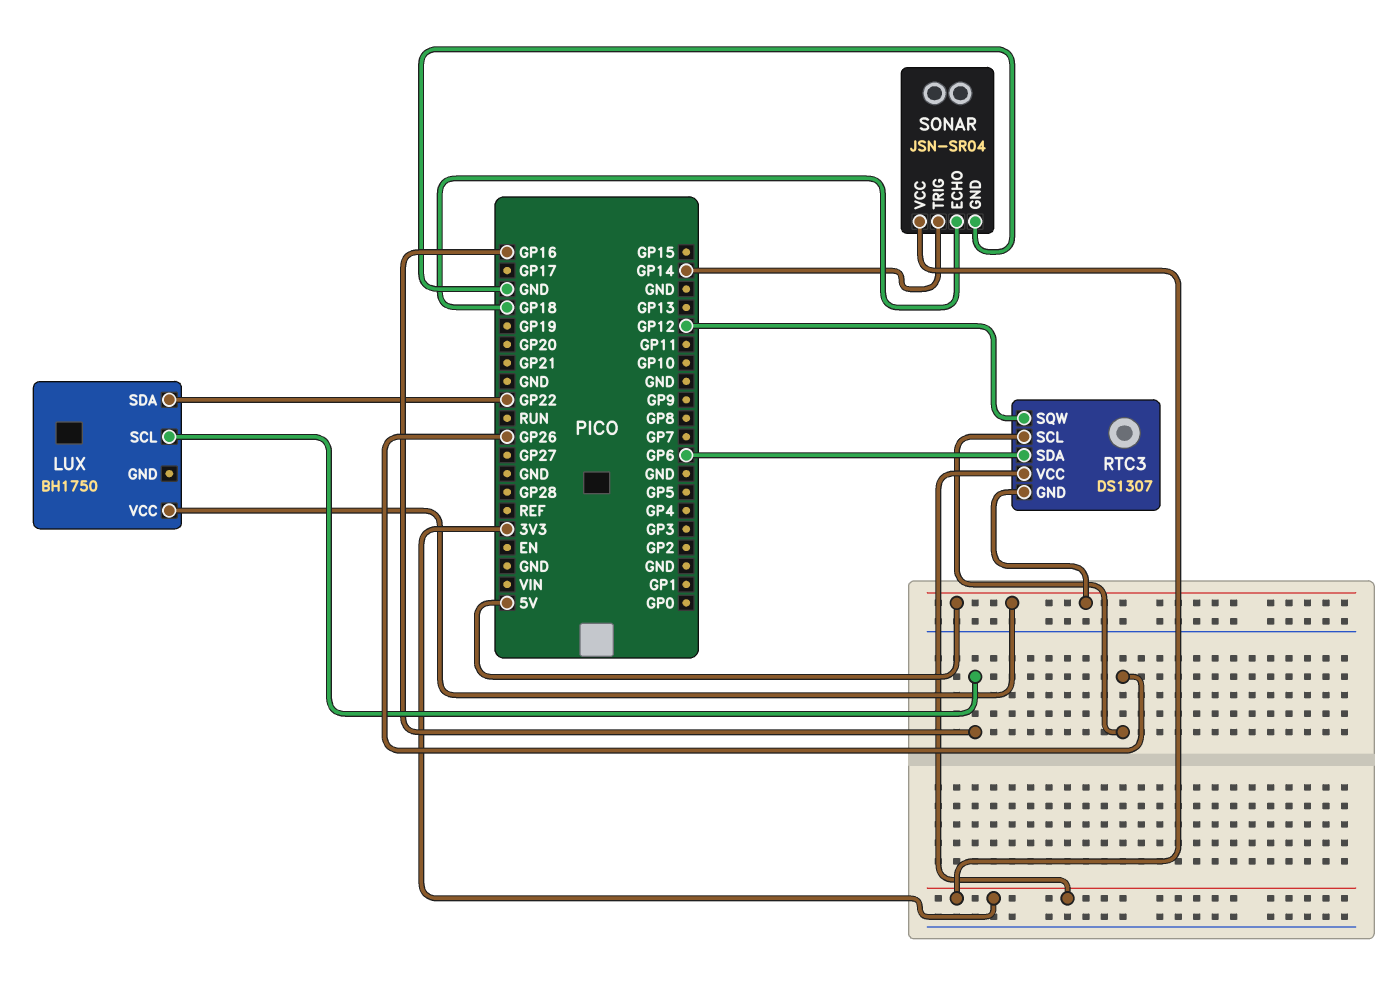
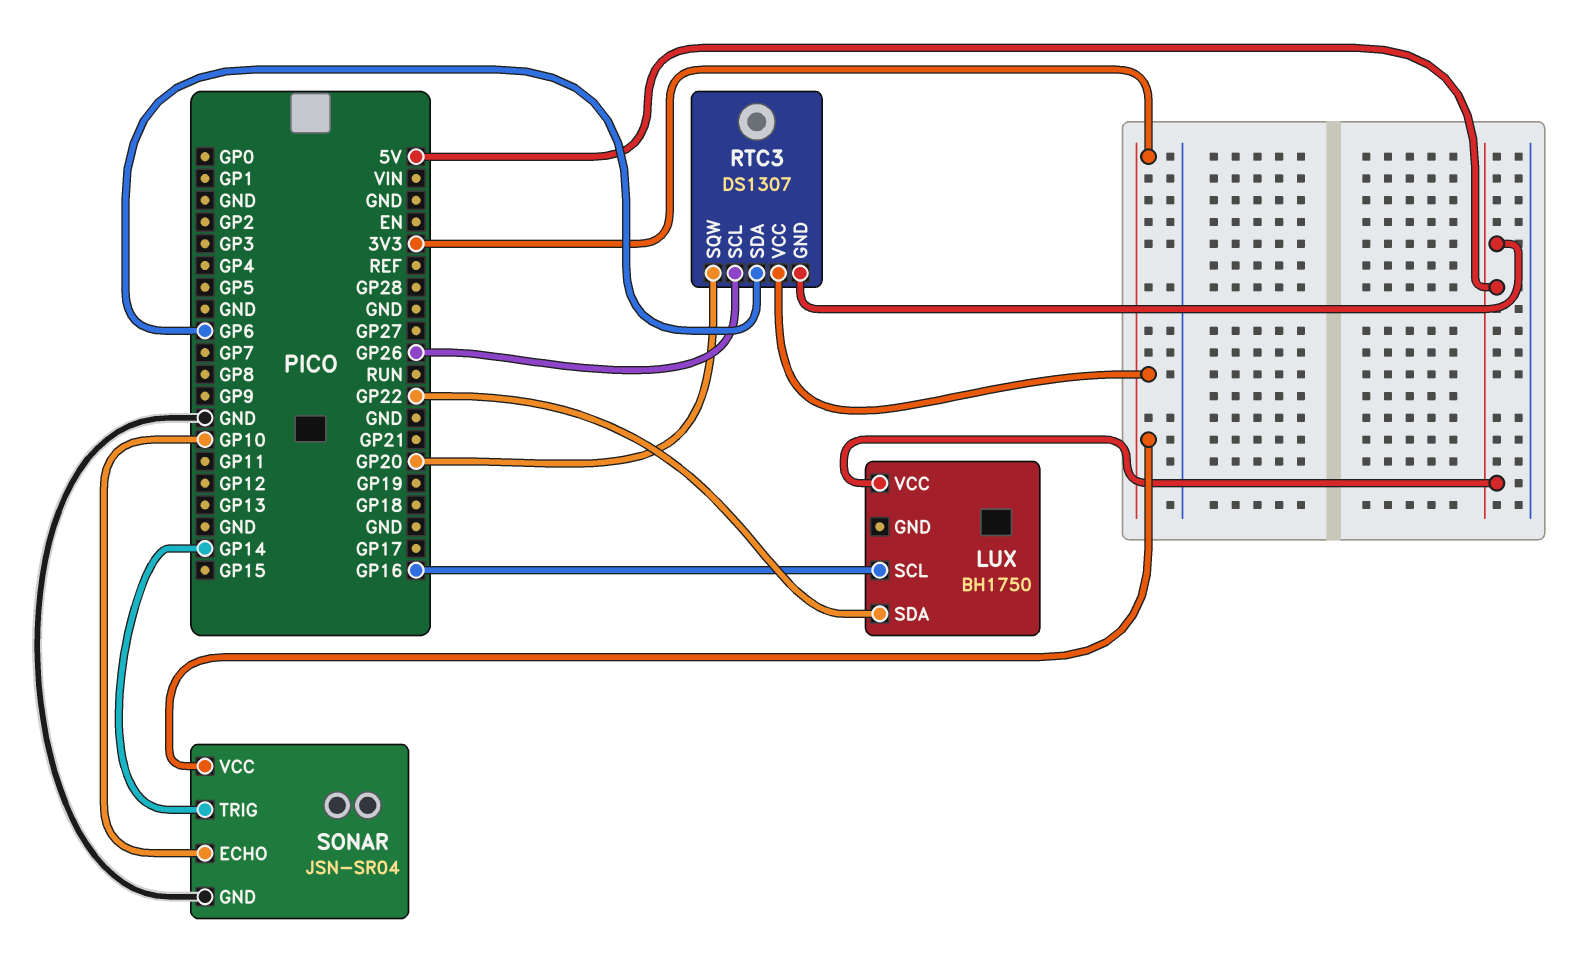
RTC3 pin SQW: GP12 -> GP20
SONAR pin ECHO: GP18 -> GP10

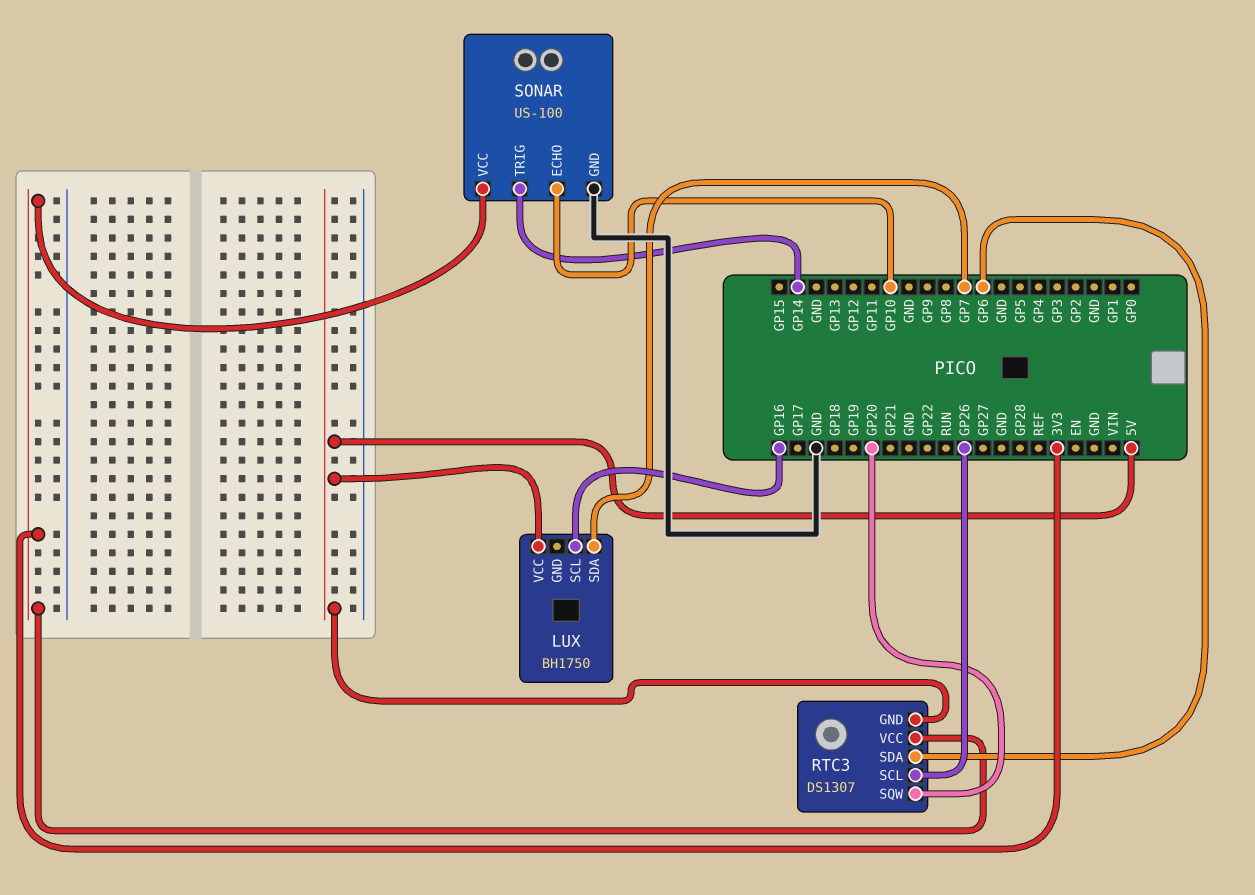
LUX pin SDA: GP22 -> GP7
SONAR: JSN-SR04 -> US-100

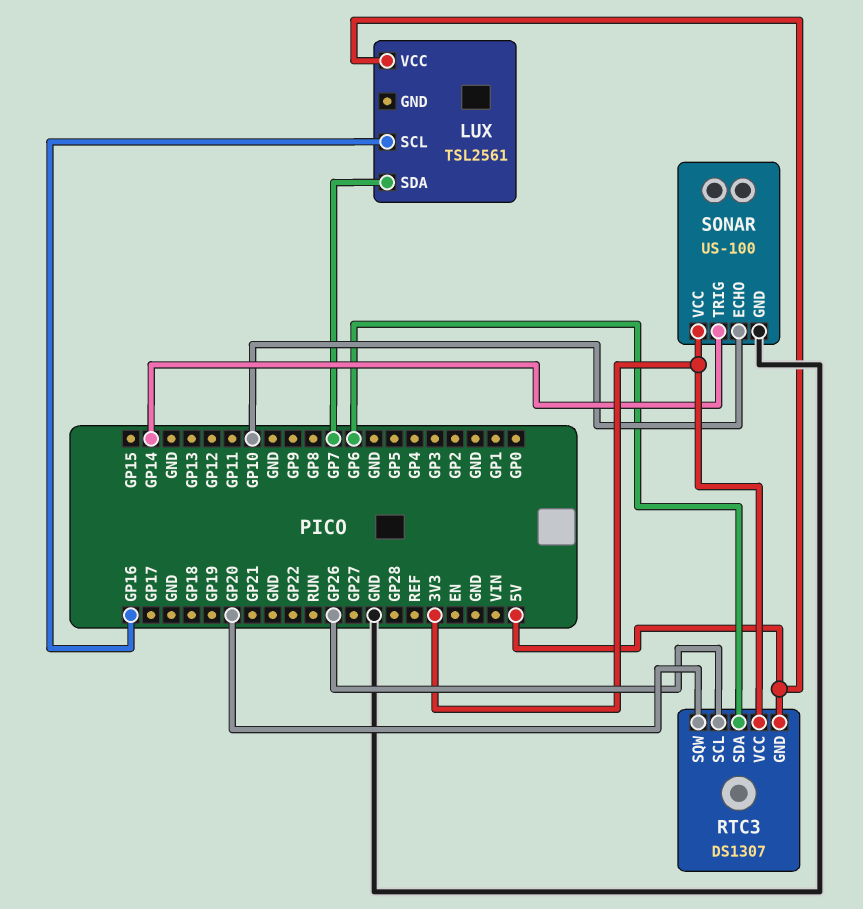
LUX: BH1750 -> TSL2561

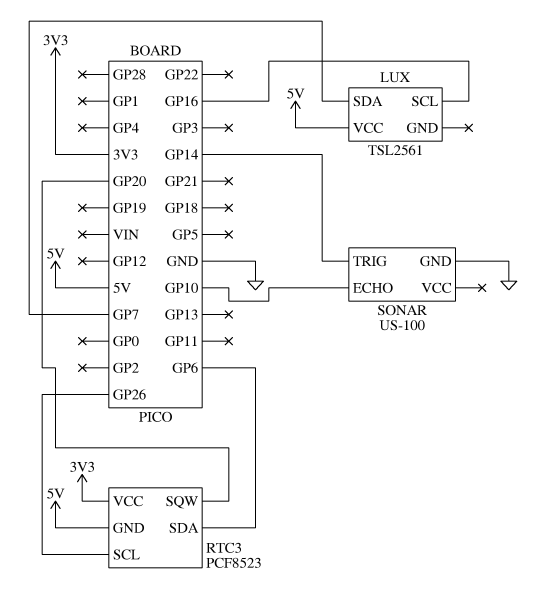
RTC3: DS1307 -> PCF8523
SONAR pin VCC: 3V3 -> none

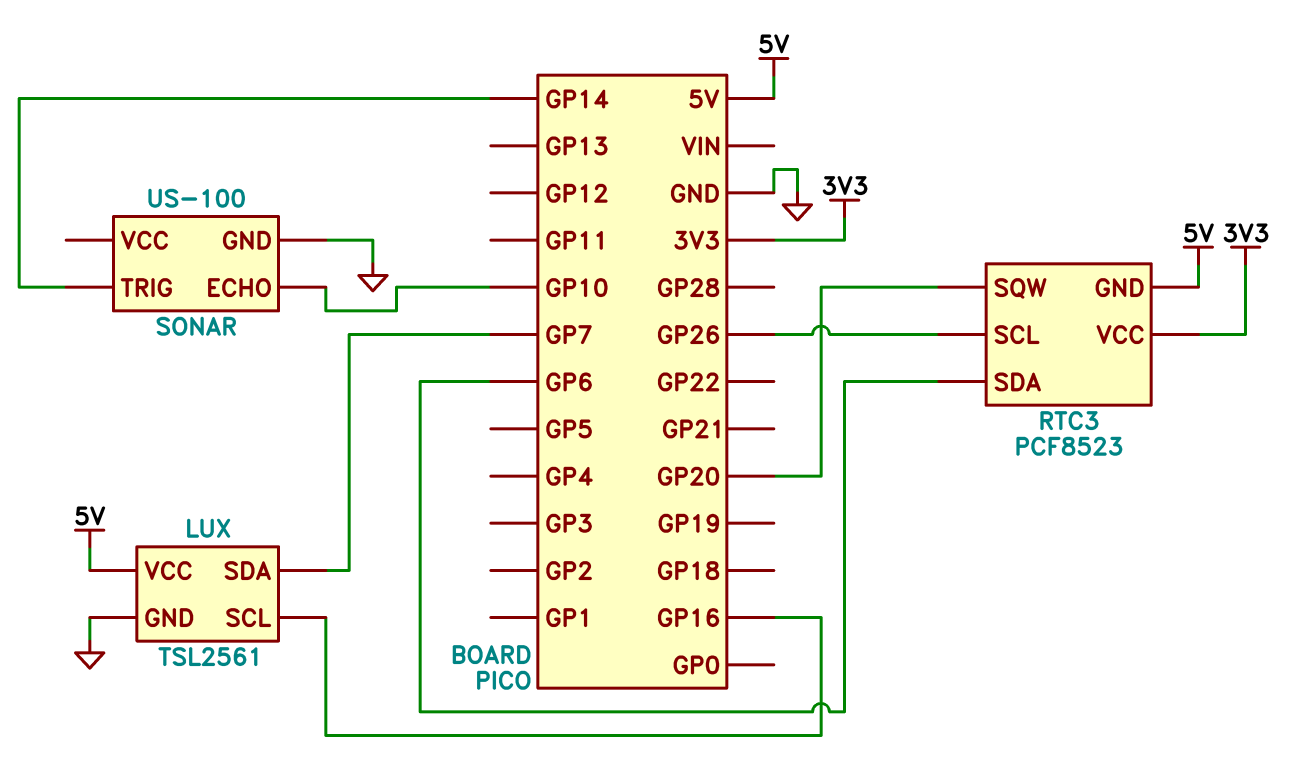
LUX pin GND: none -> GND

